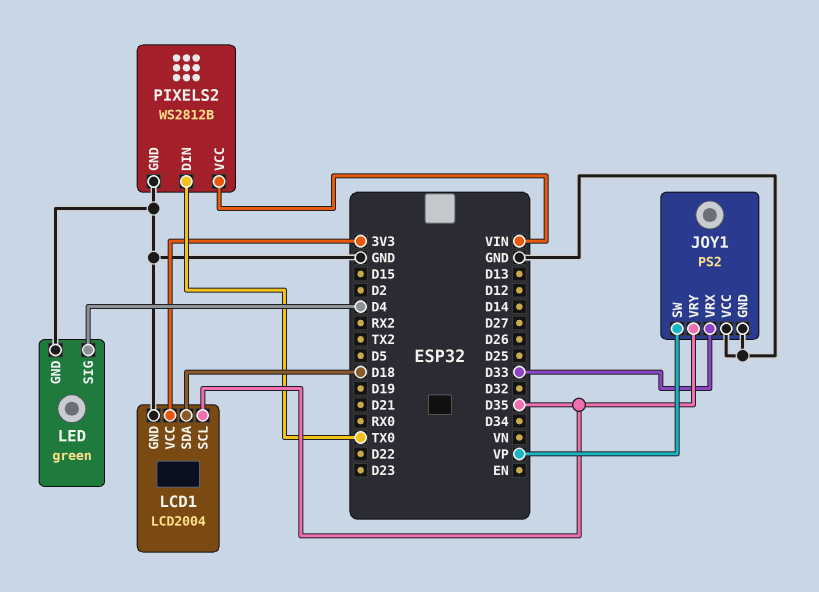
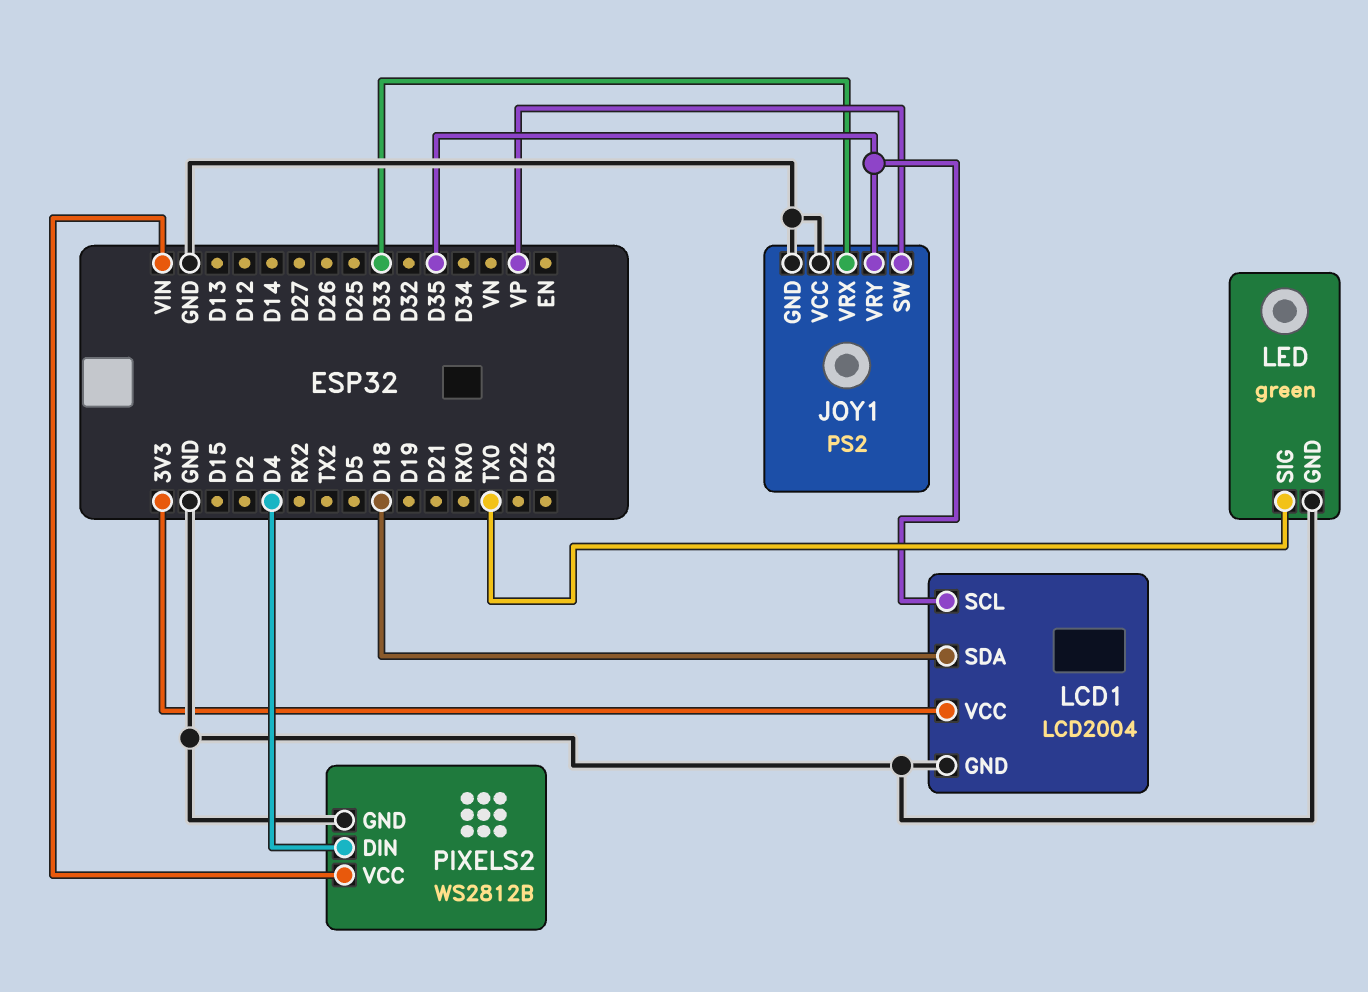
LED pin SIG: D4 -> TX0
PIXELS2 pin DIN: TX0 -> D4

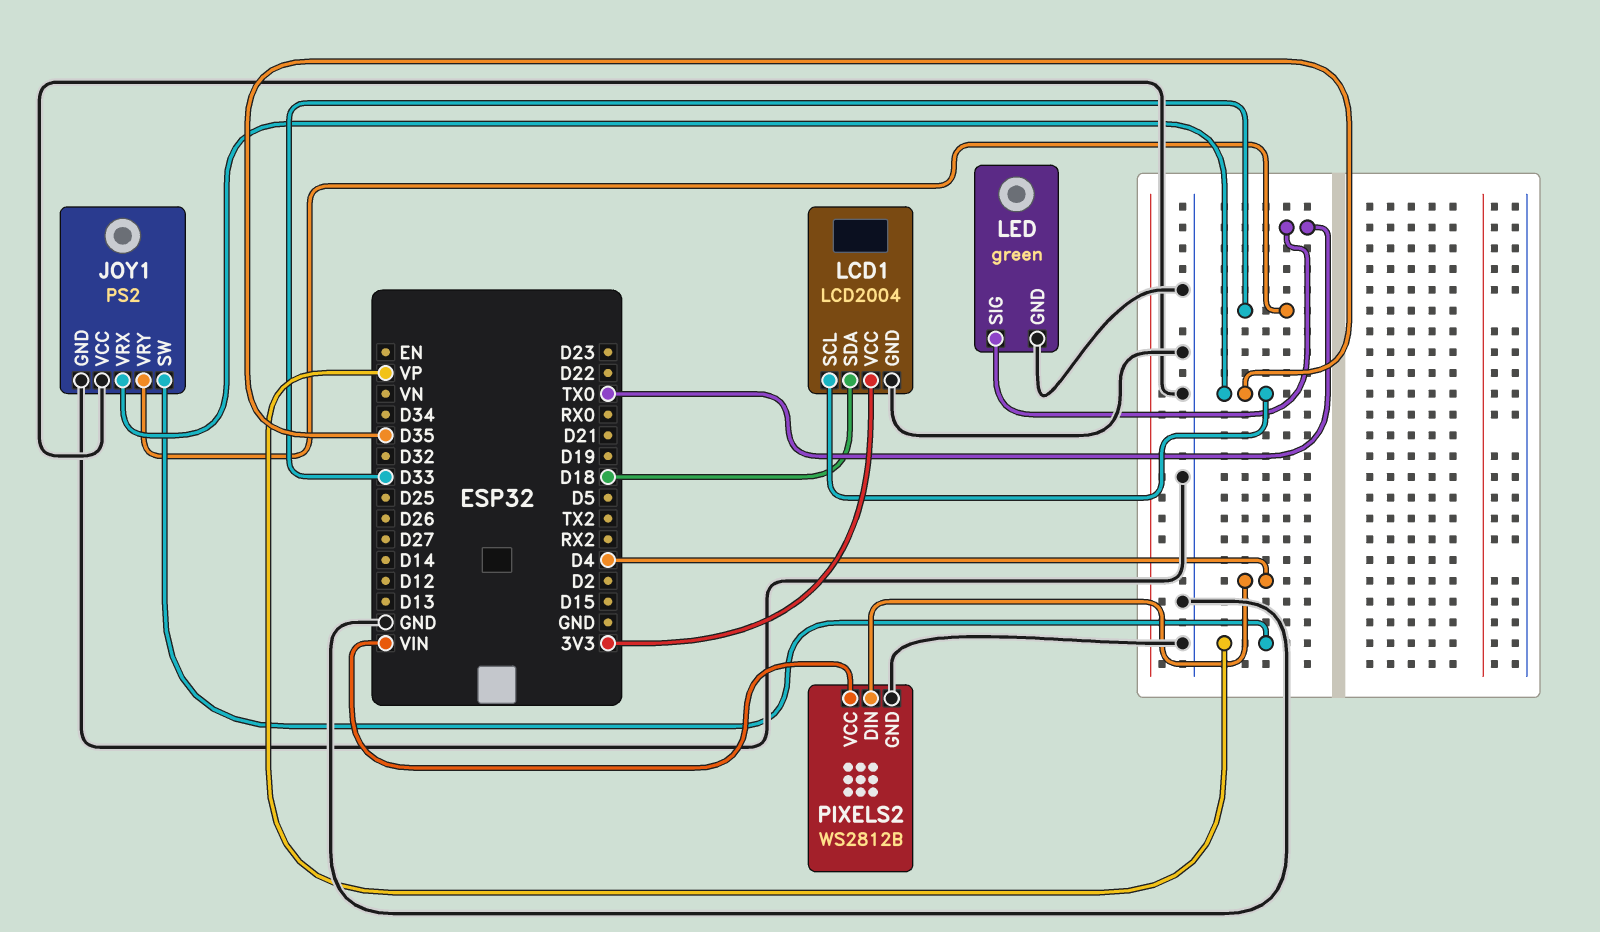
JOY1 pin VRX: D33 -> D35
JOY1 pin VRY: D35 -> D33

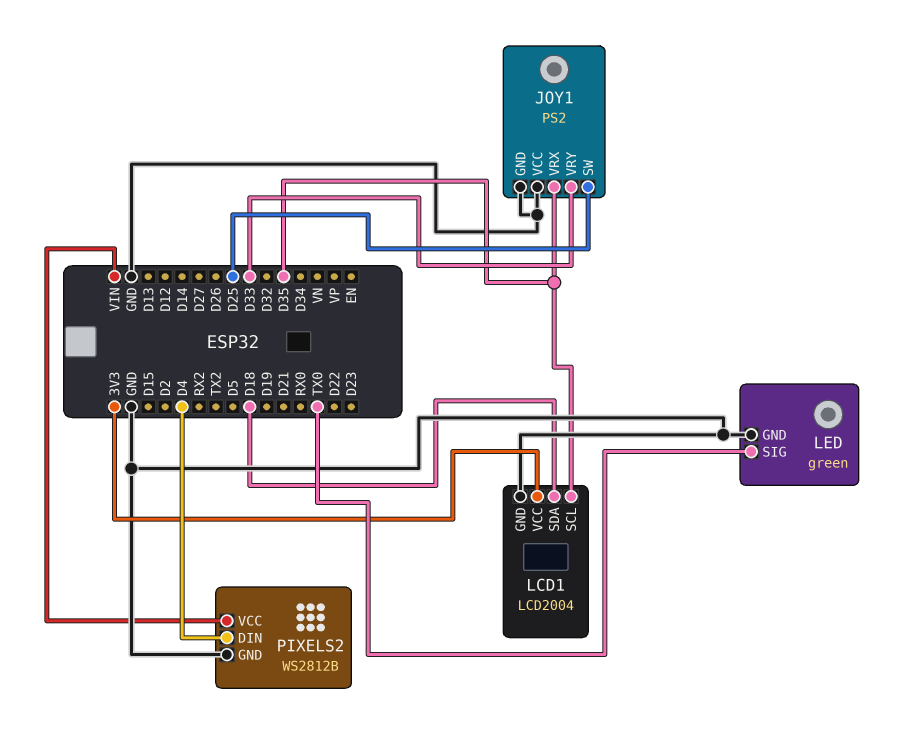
JOY1 pin SW: VP -> D25

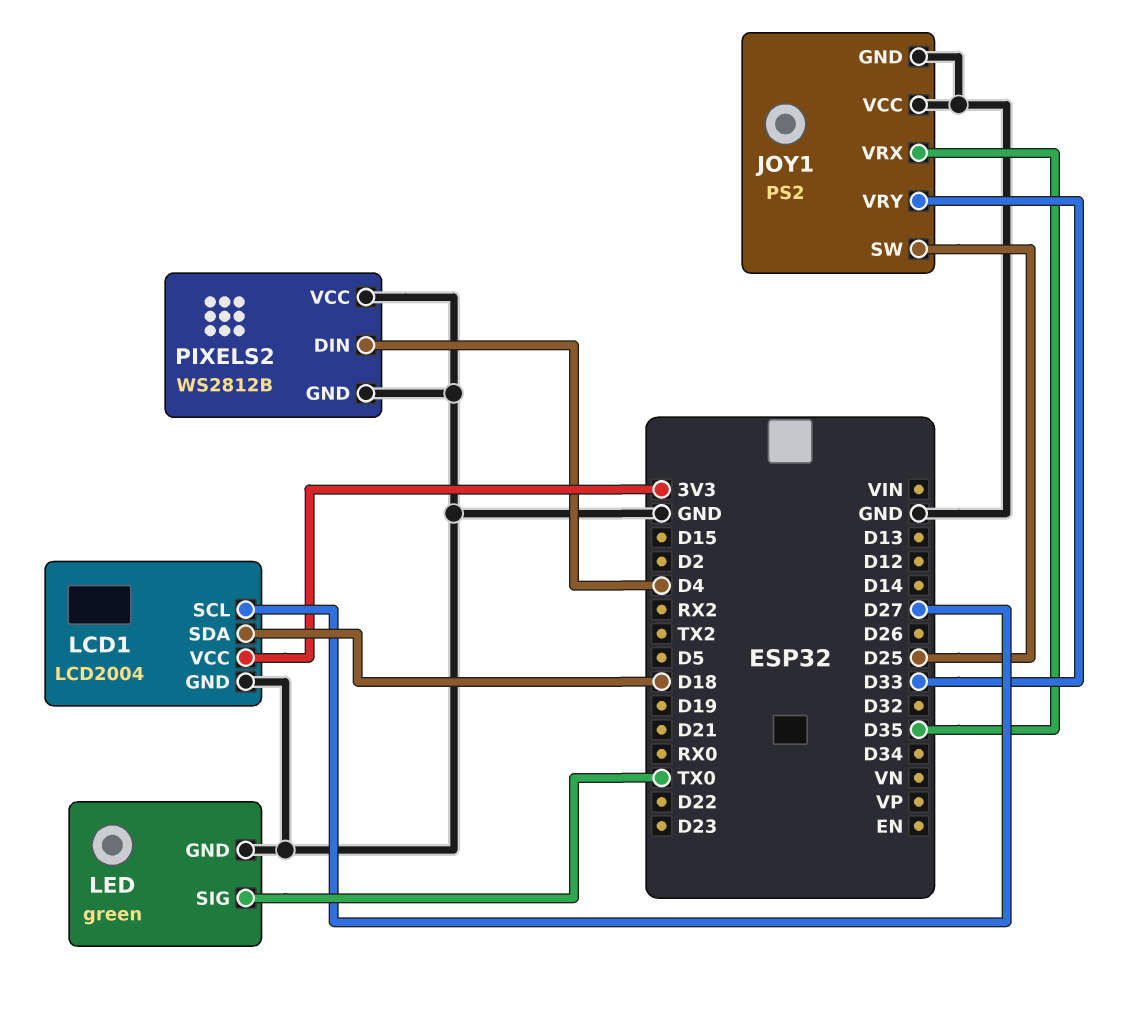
LCD1 pin SCL: D35 -> D27
PIXELS2 pin VCC: VIN -> GND

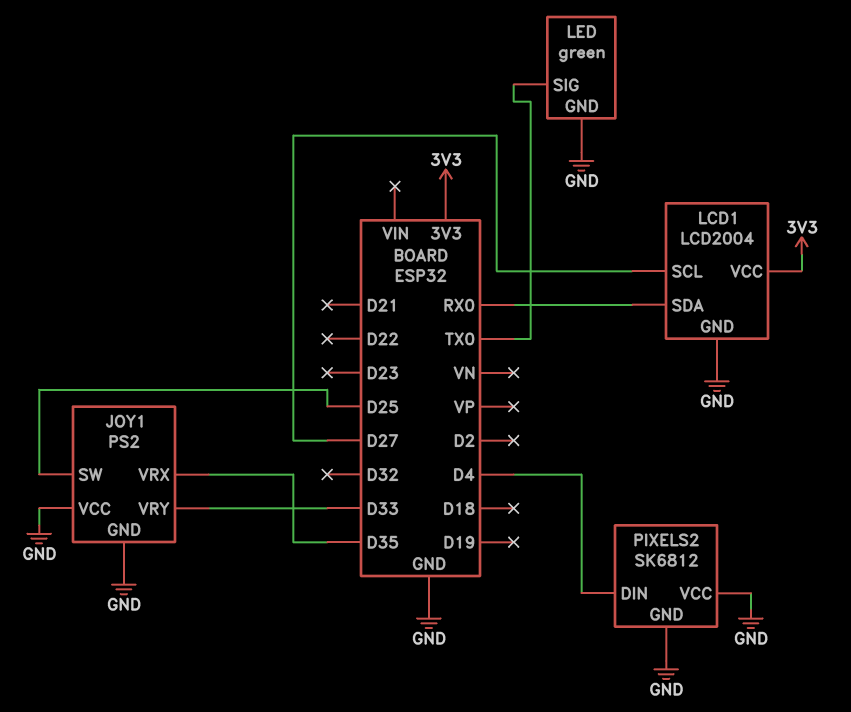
LCD1 pin SDA: D18 -> RX0
PIXELS2: WS2812B -> SK6812

